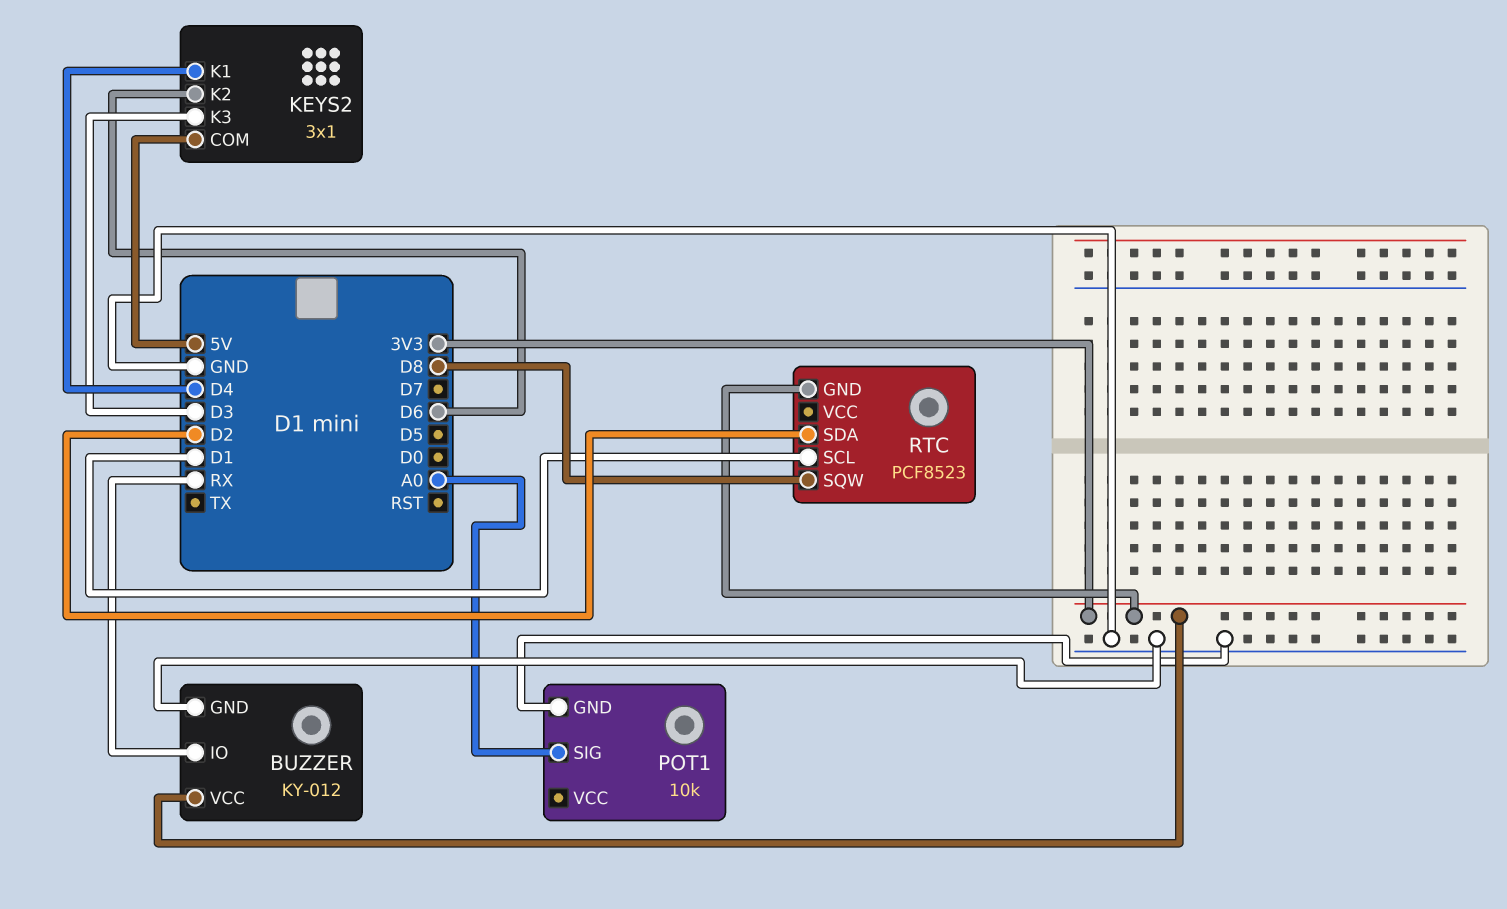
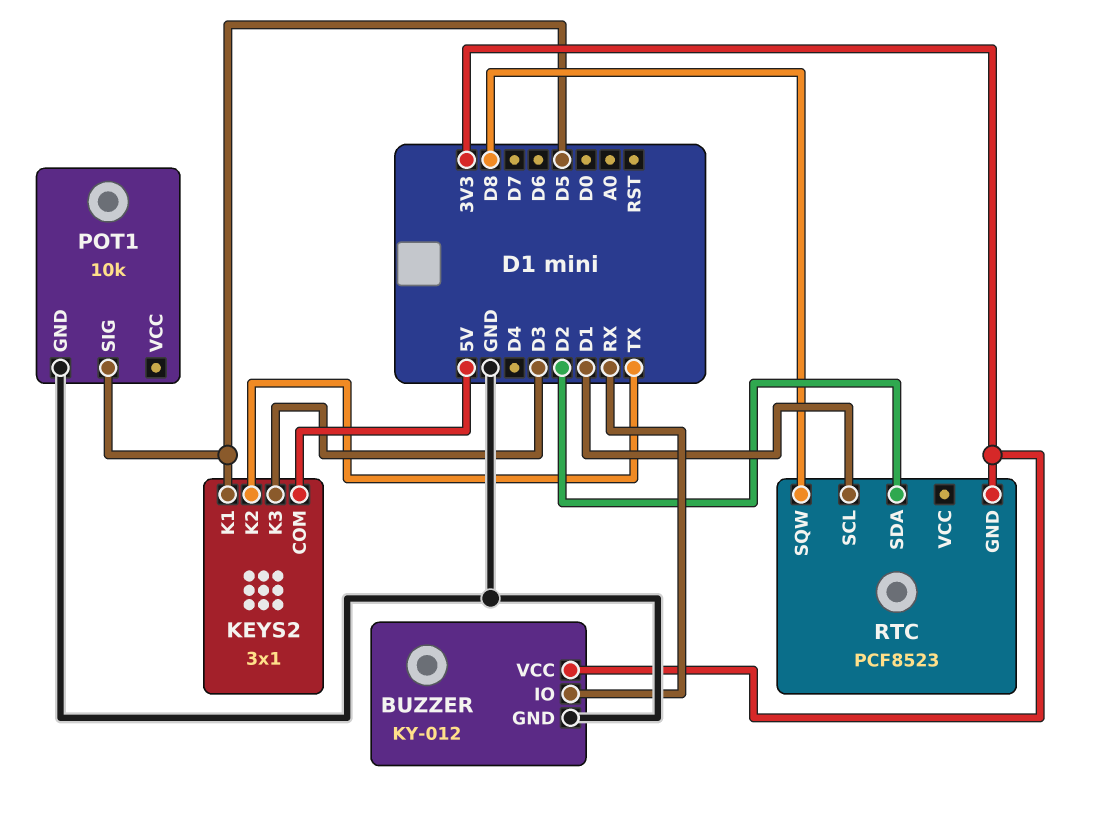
KEYS2 pin K1: D4 -> D5
KEYS2 pin K2: D6 -> TX
POT1 pin SIG: A0 -> D5

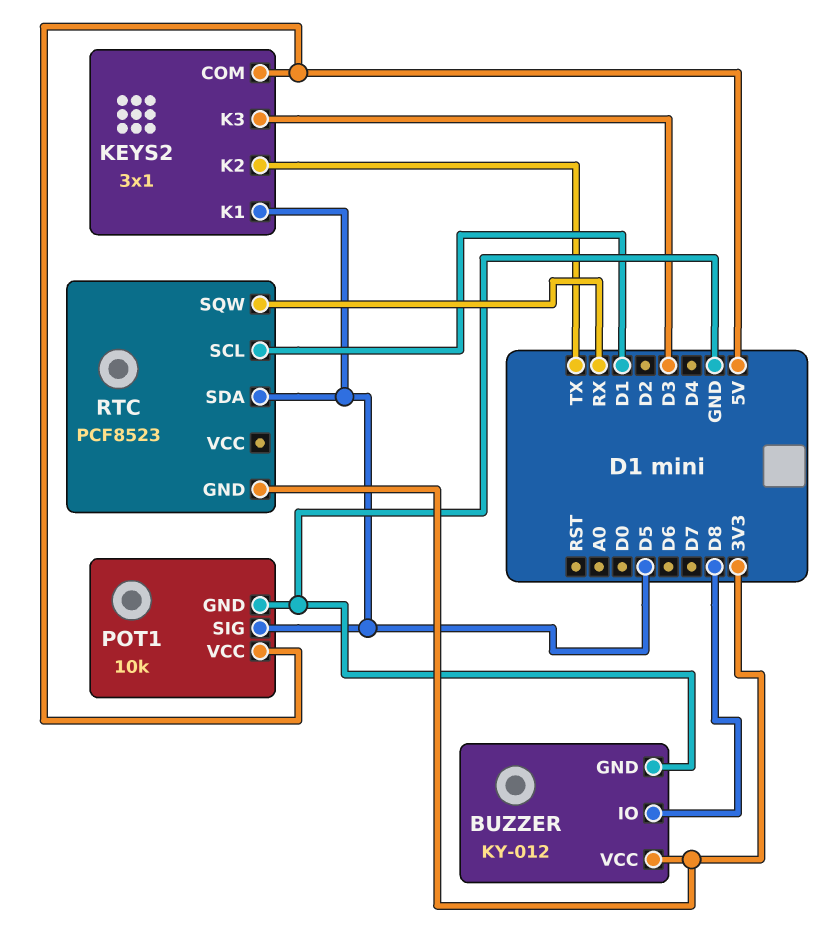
BUZZER pin IO: RX -> D8
POT1 pin VCC: none -> 5V
RTC pin SDA: D2 -> D5
RTC pin SQW: D8 -> RX

